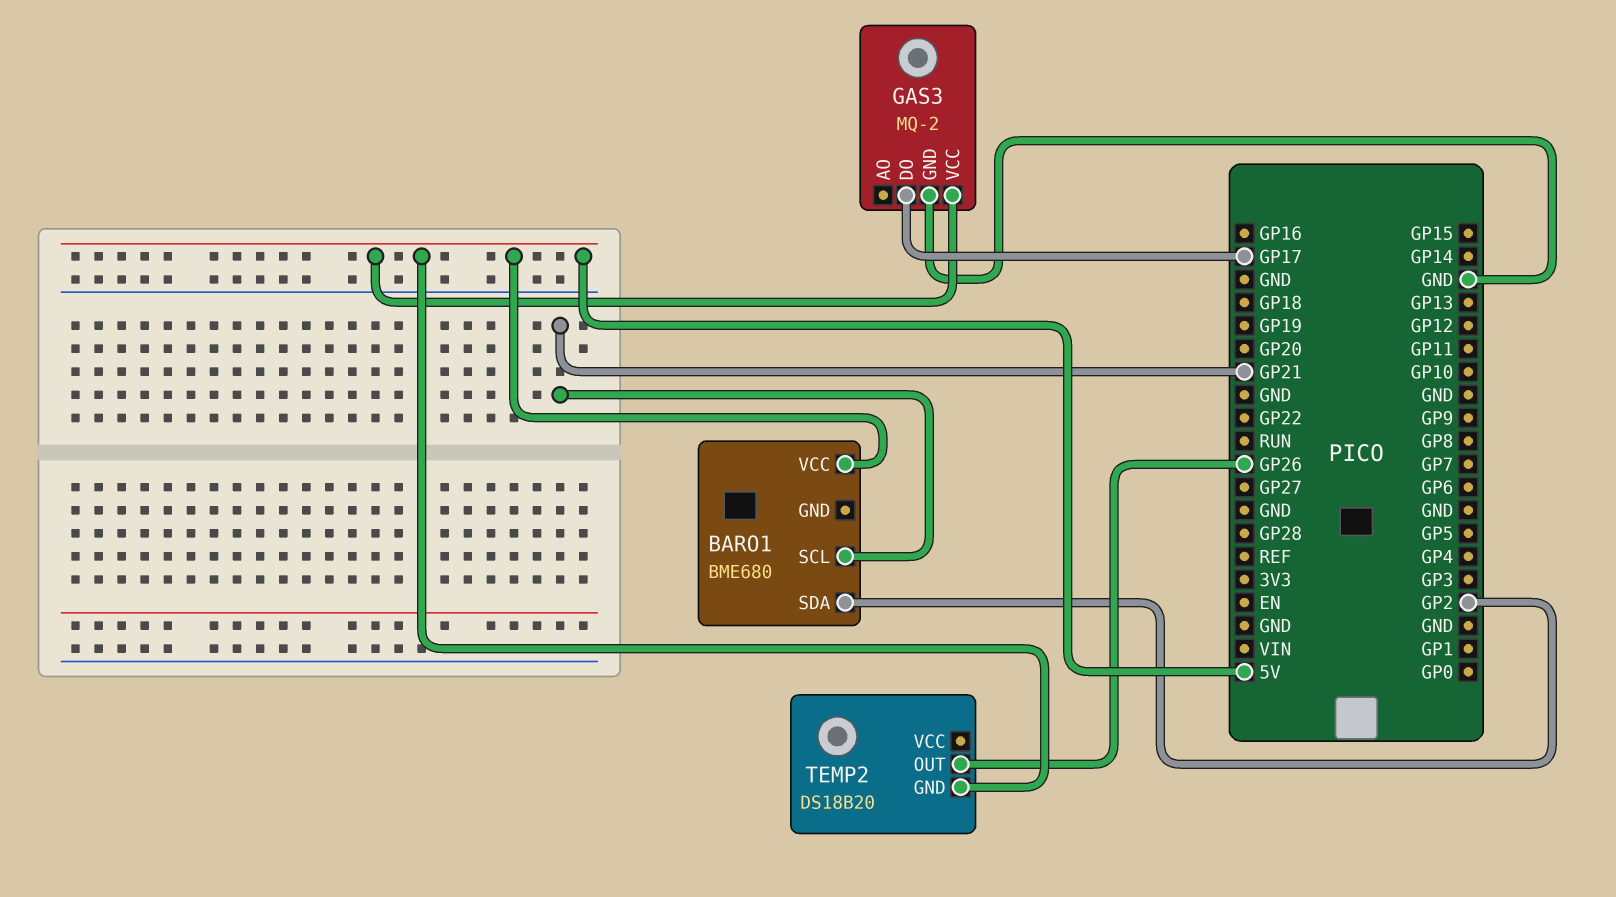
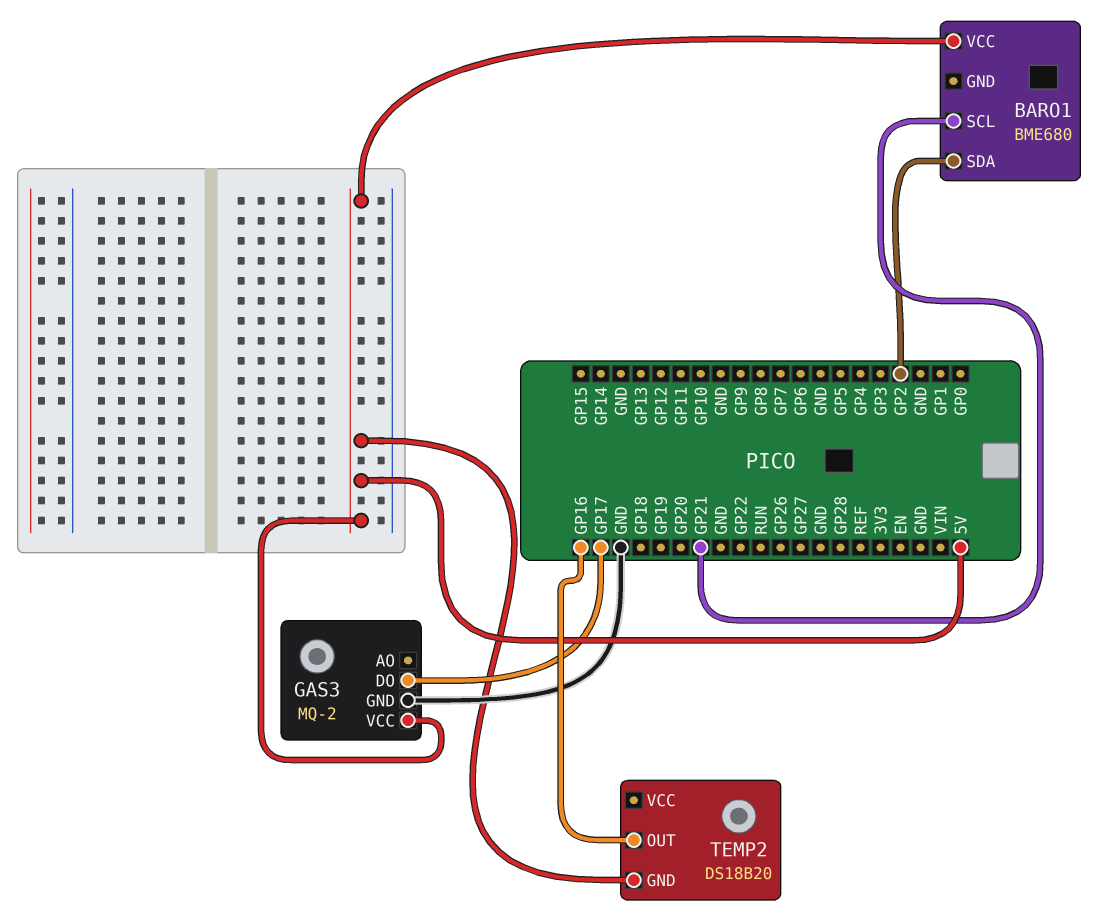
TEMP2 pin OUT: GP26 -> GP16

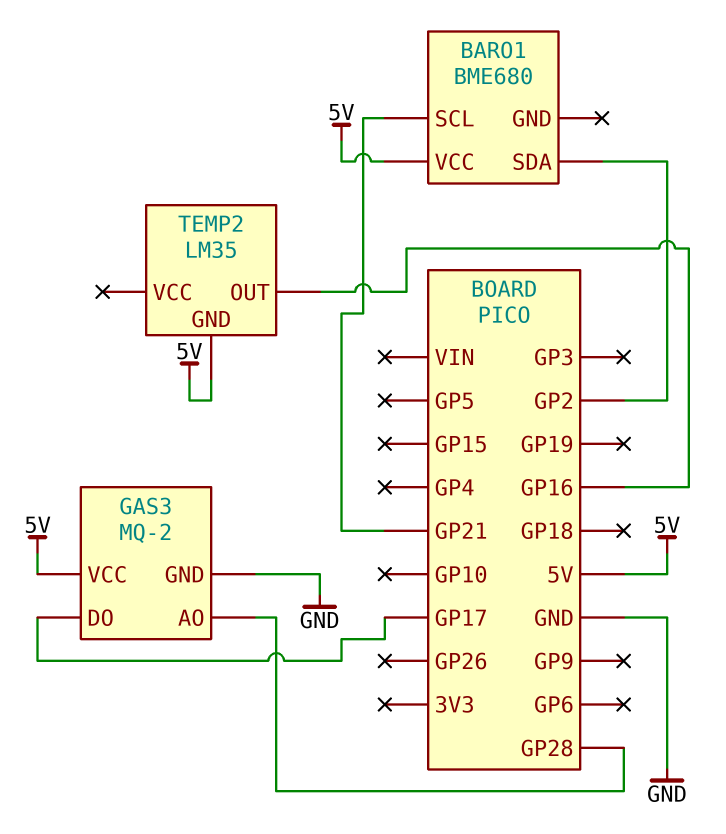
GAS3 pin AO: none -> GP28
TEMP2: DS18B20 -> LM35

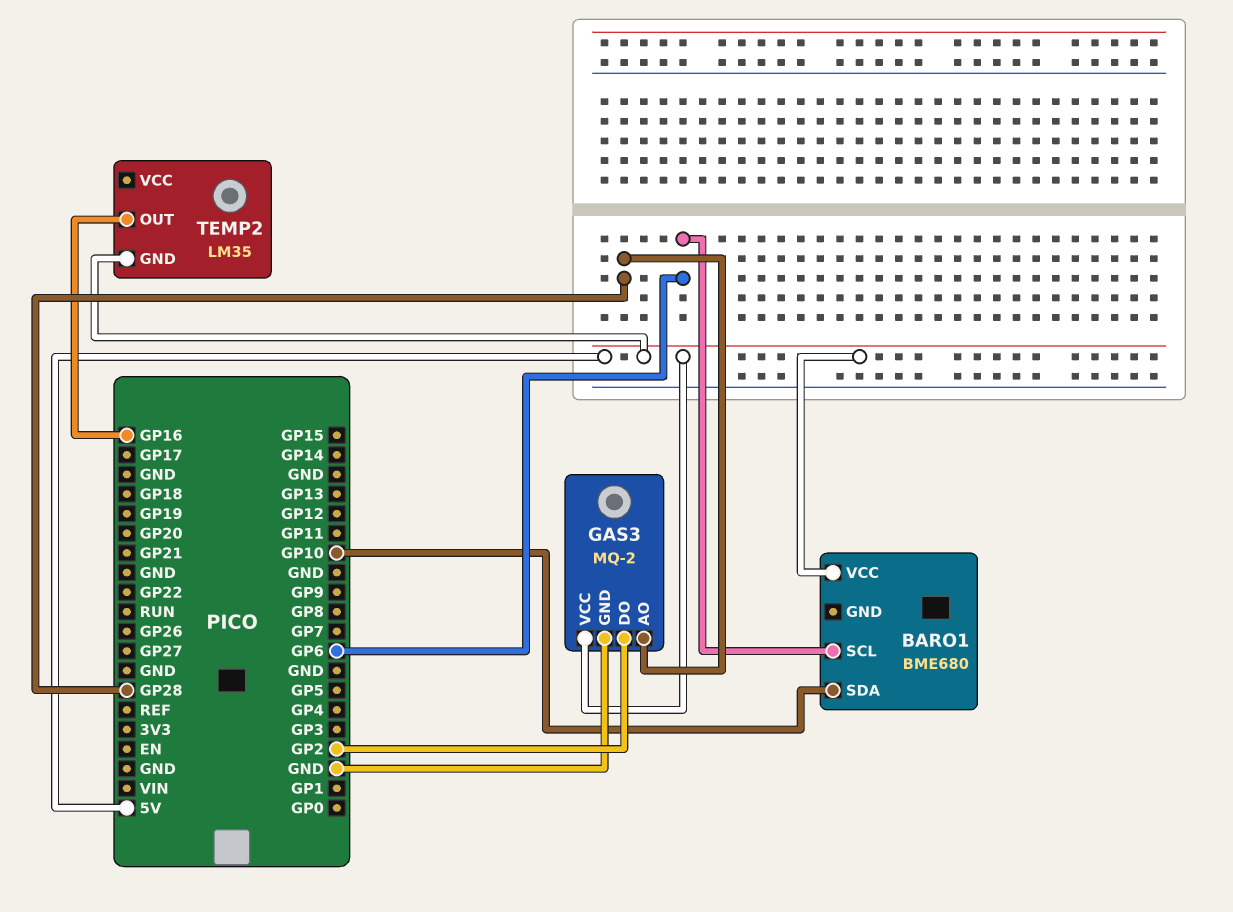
BARO1 pin SCL: GP21 -> GP6
BARO1 pin SDA: GP2 -> GP10
GAS3 pin DO: GP17 -> GP2

